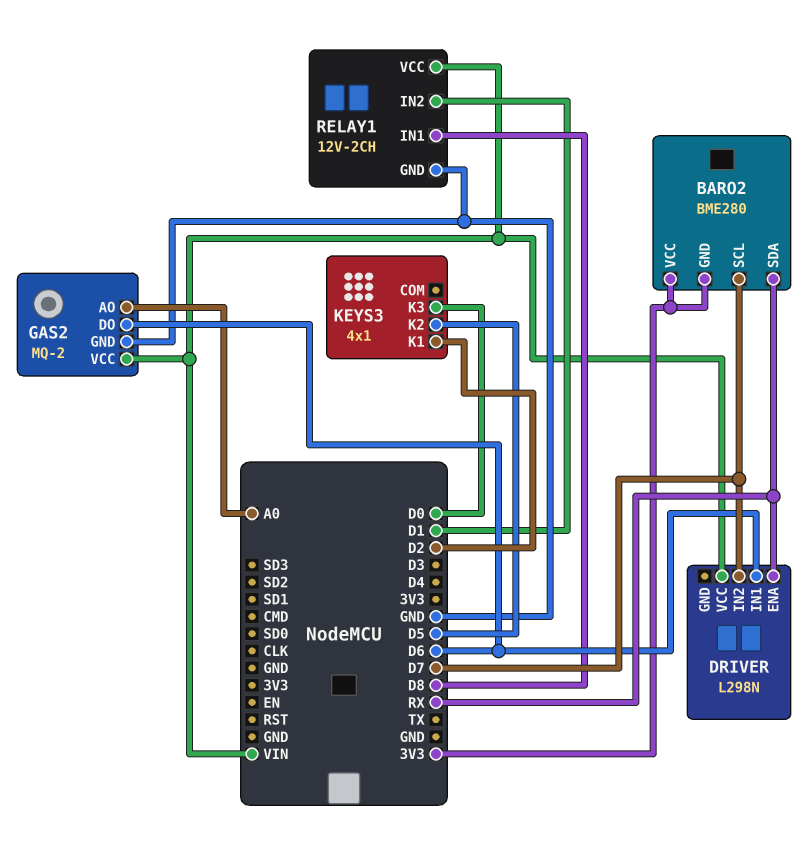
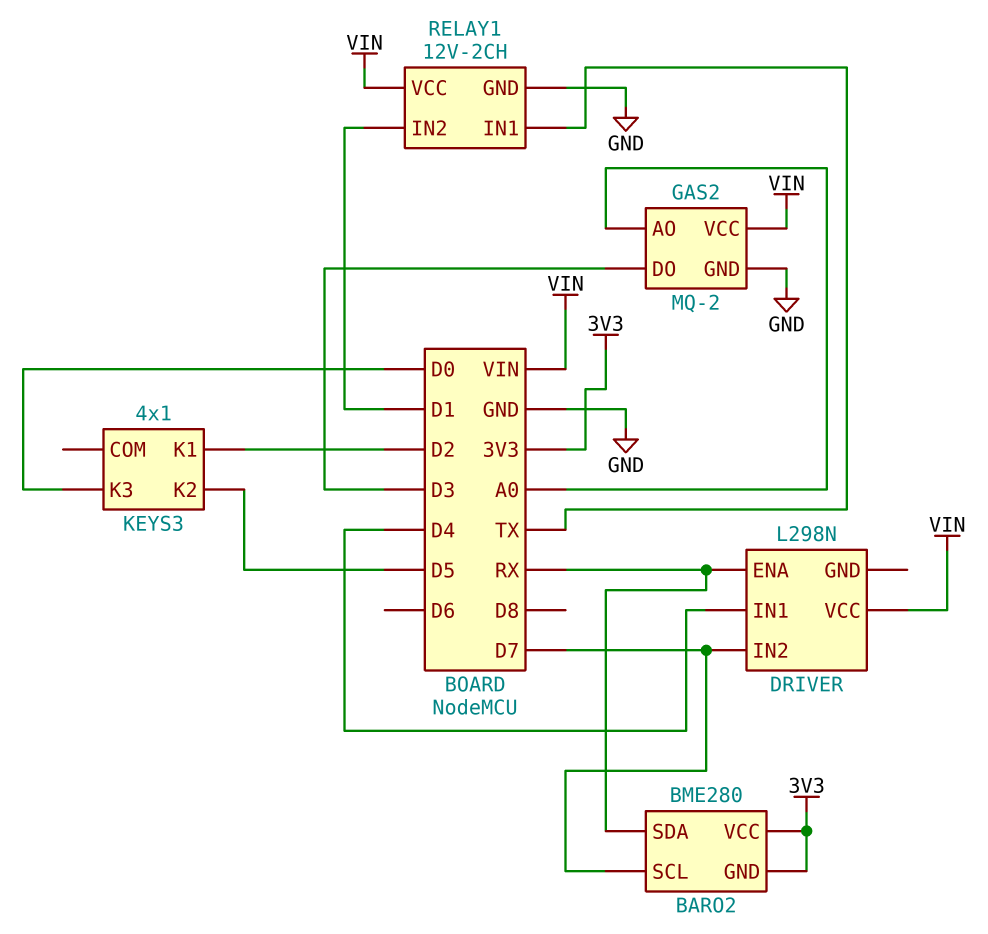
DRIVER pin IN1: D6 -> D4
GAS2 pin DO: D6 -> D3
RELAY1 pin IN1: D8 -> TX

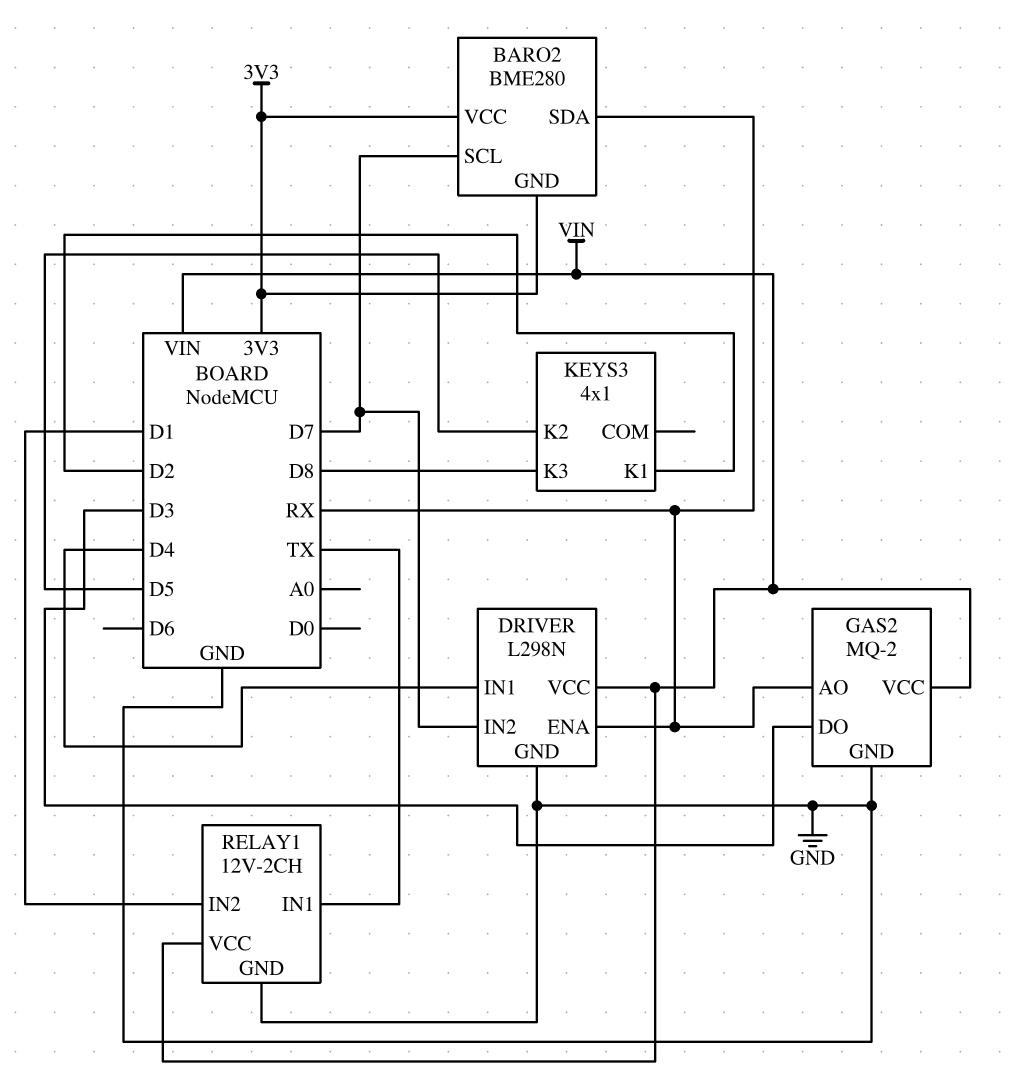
DRIVER pin GND: none -> GND
GAS2 pin AO: A0 -> RX
KEYS3 pin K3: D0 -> D8

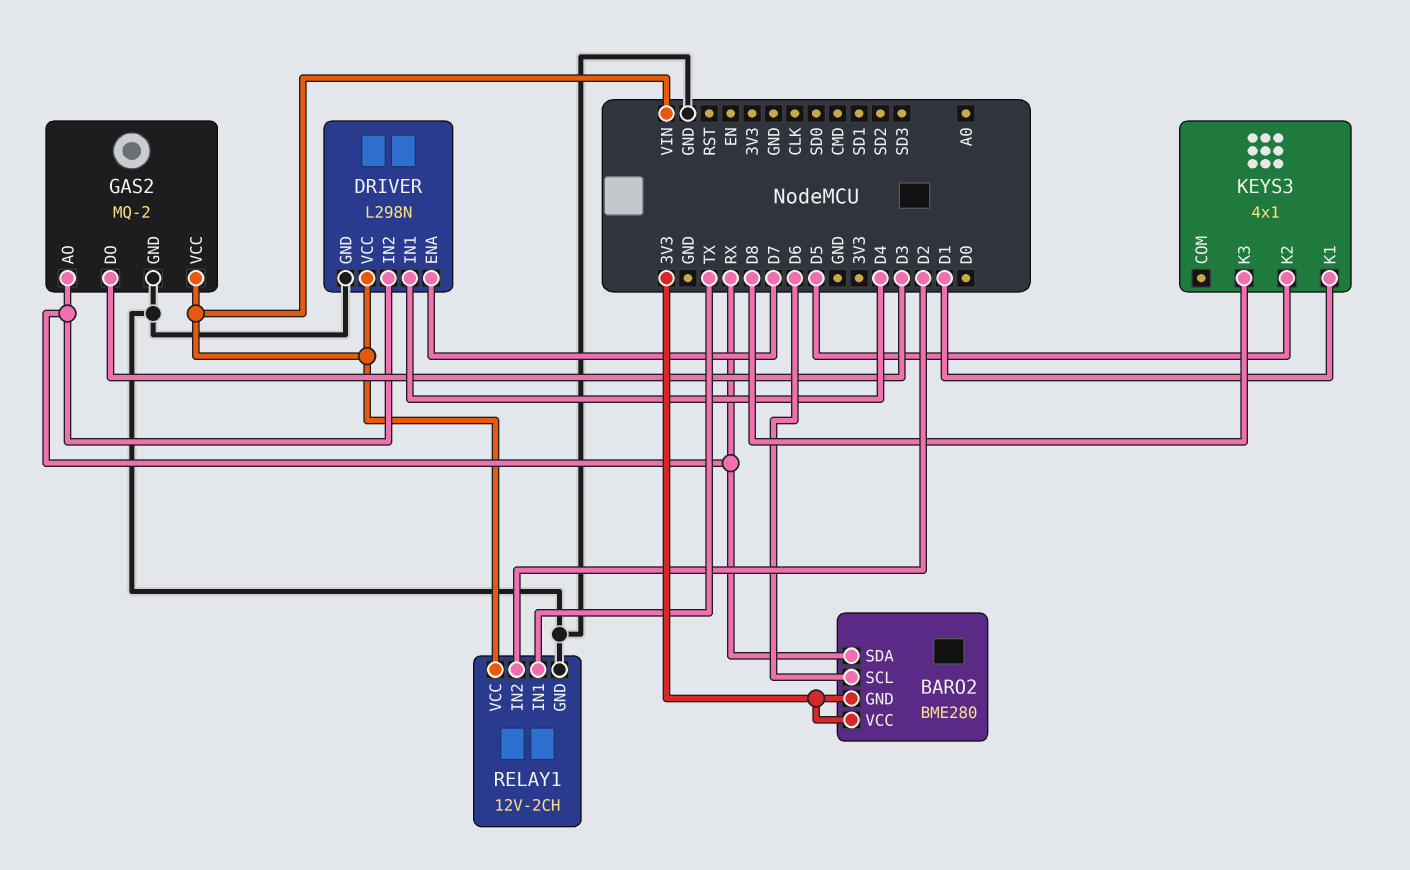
BARO2 pin SCL: D7 -> D6
DRIVER pin ENA: RX -> D7
DRIVER pin IN2: D7 -> RX
KEYS3 pin K1: D2 -> D1
RELAY1 pin IN2: D1 -> D2

